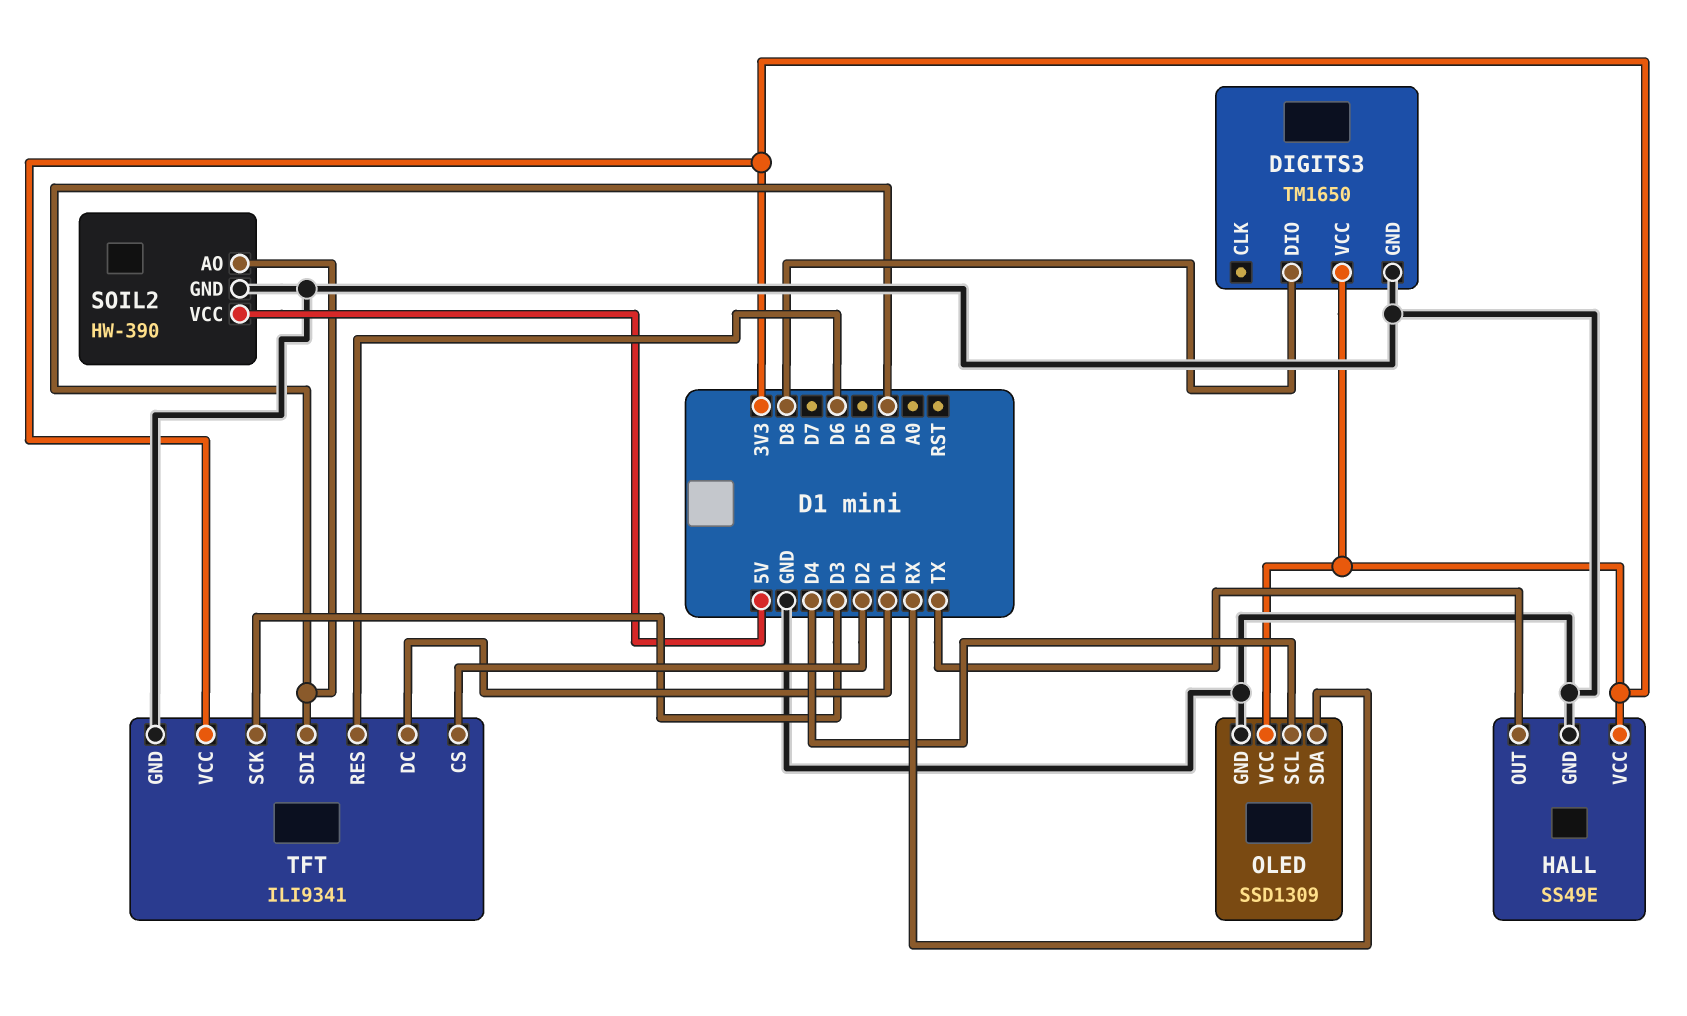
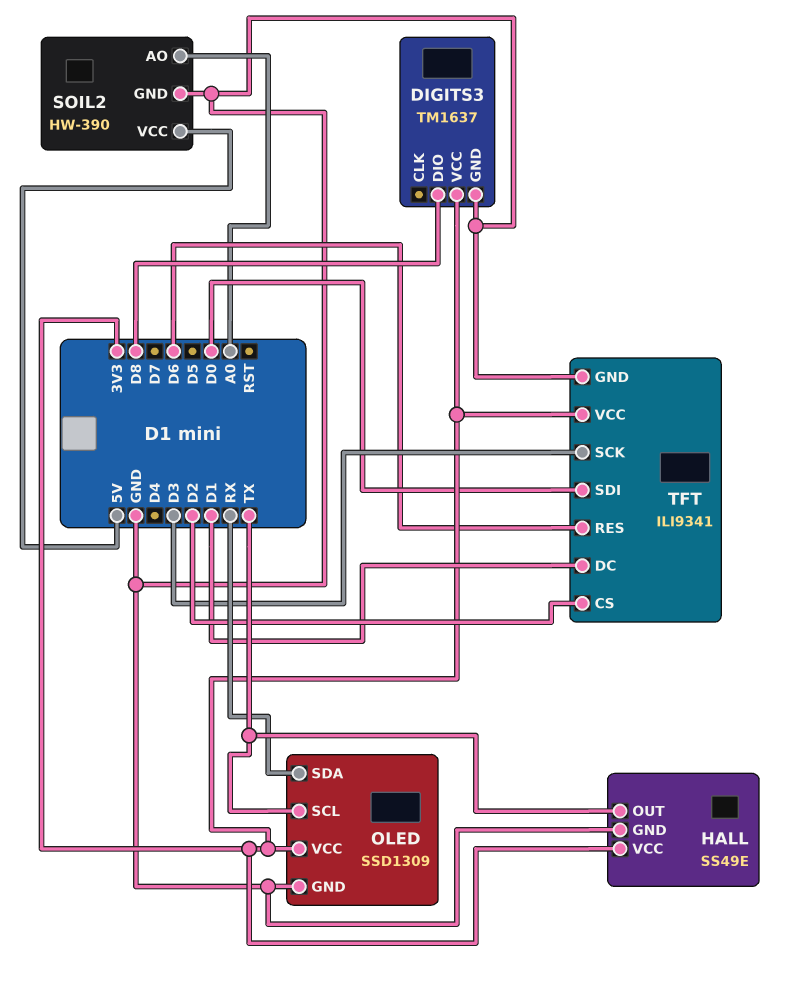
DIGITS3: TM1650 -> TM1637
OLED pin SCL: D4 -> TX
SOIL2 pin AO: D0 -> A0

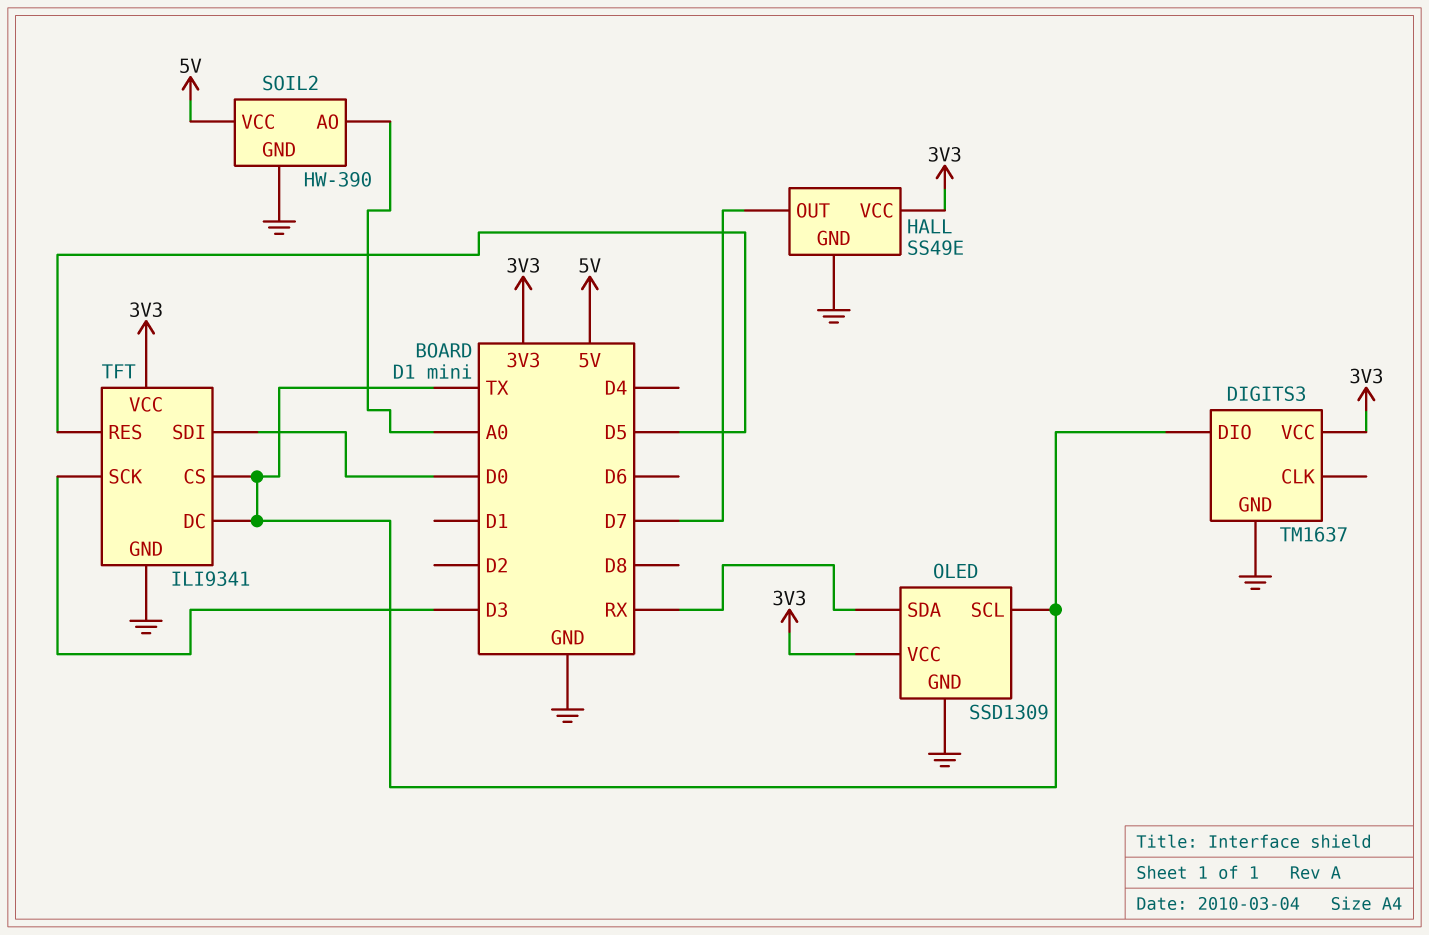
DIGITS3 pin DIO: D8 -> TX
HALL pin OUT: TX -> D7
TFT pin CS: D2 -> TX
TFT pin DC: D1 -> TX
TFT pin RES: D6 -> D5

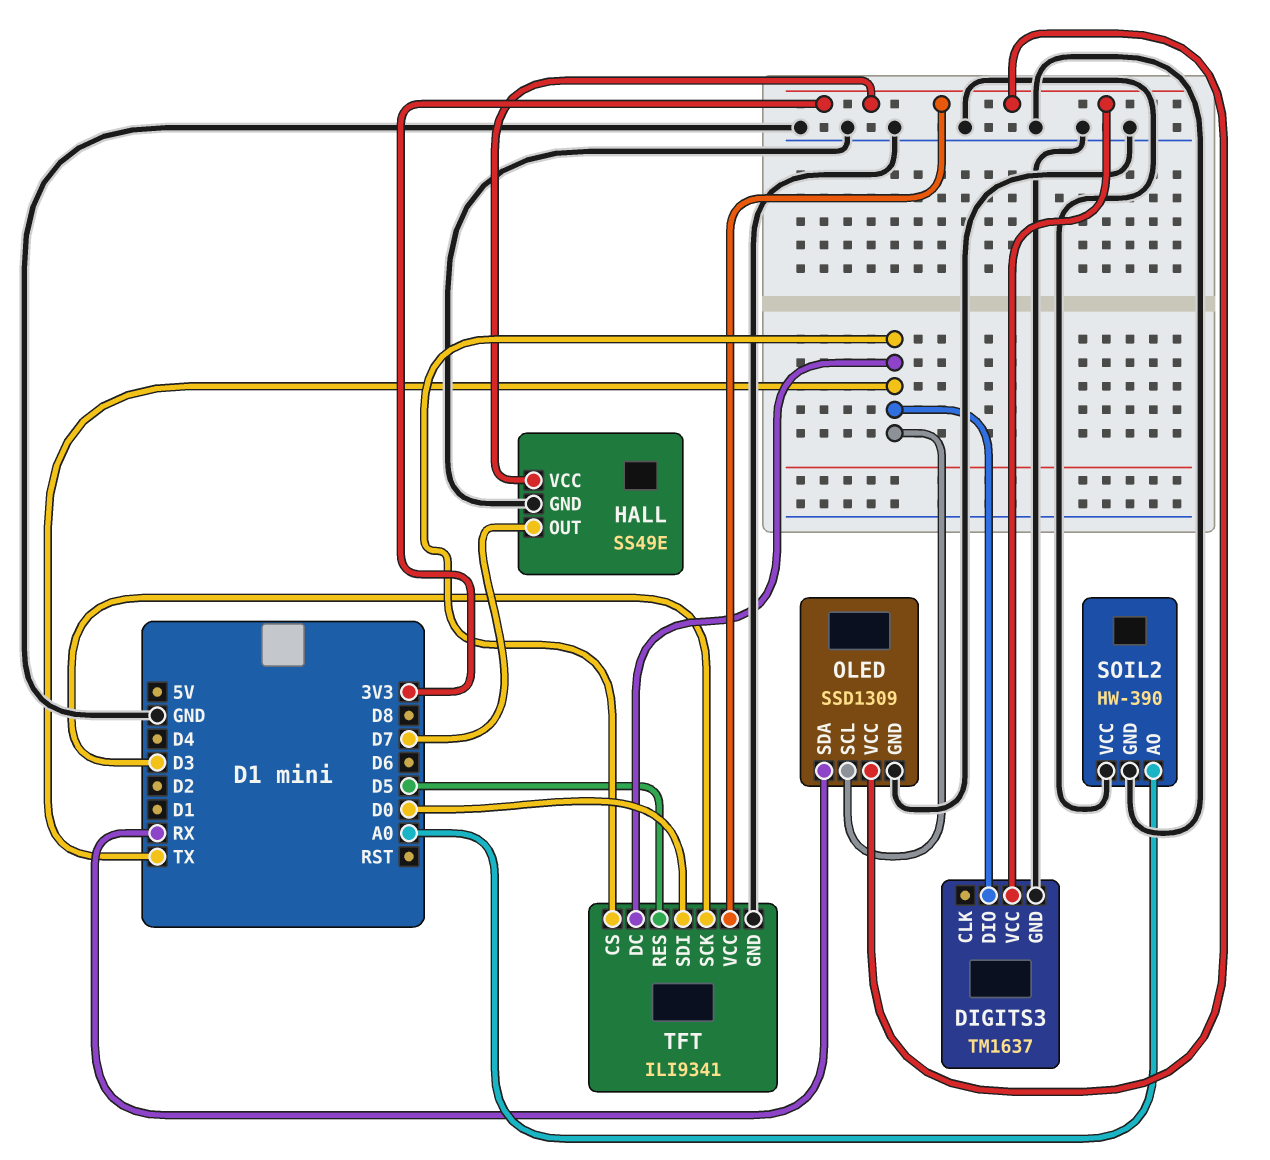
SOIL2 pin VCC: 5V -> GND

